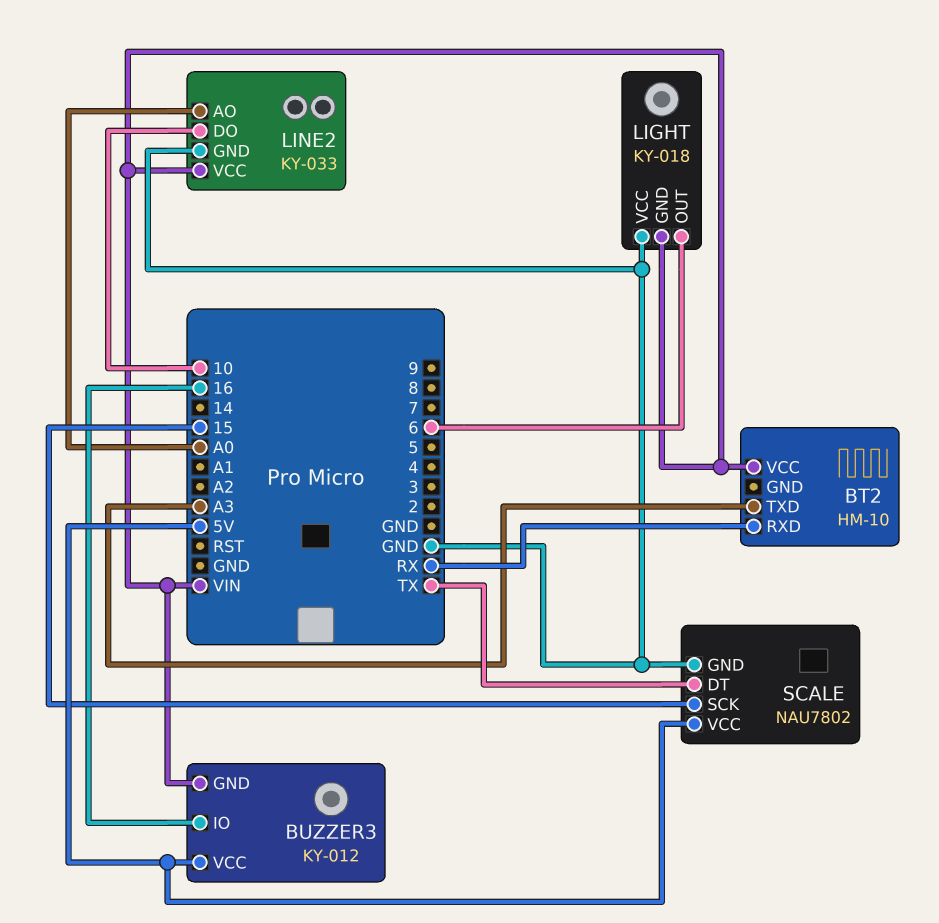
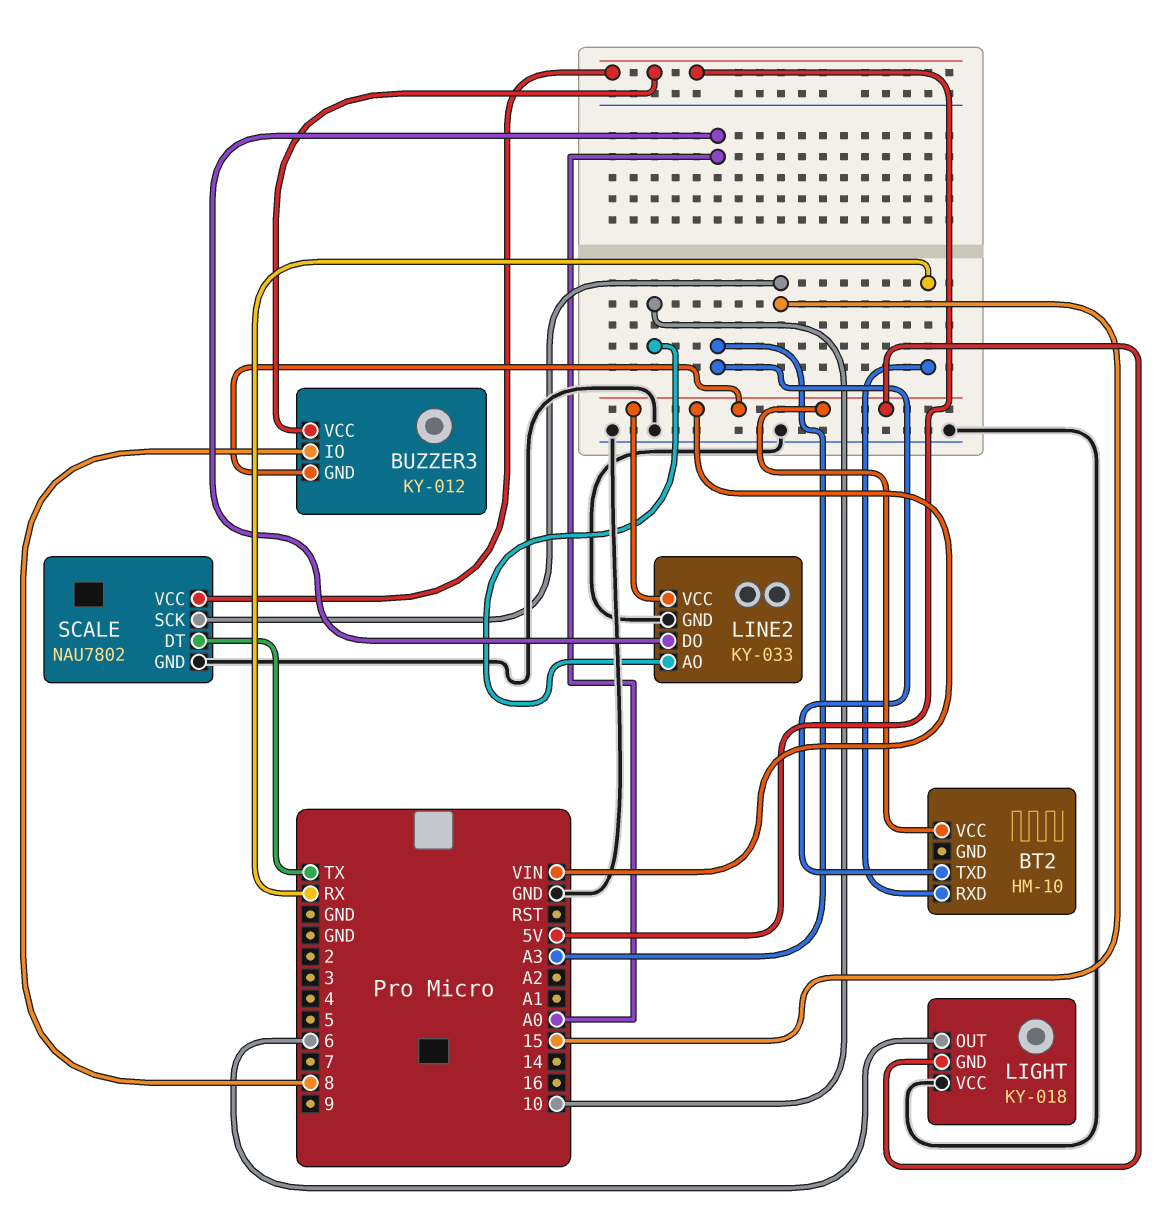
BUZZER3 pin IO: 16 -> 8
LINE2 pin AO: A0 -> 10
LINE2 pin DO: 10 -> A0

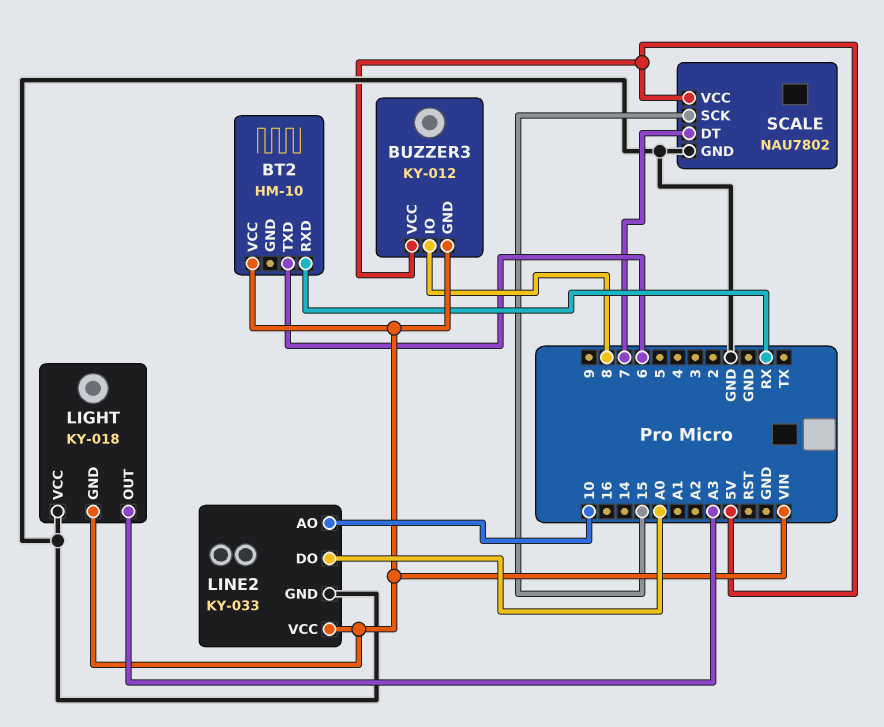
BT2 pin TXD: A3 -> 6
LIGHT pin OUT: 6 -> A3
SCALE pin DT: TX -> 7

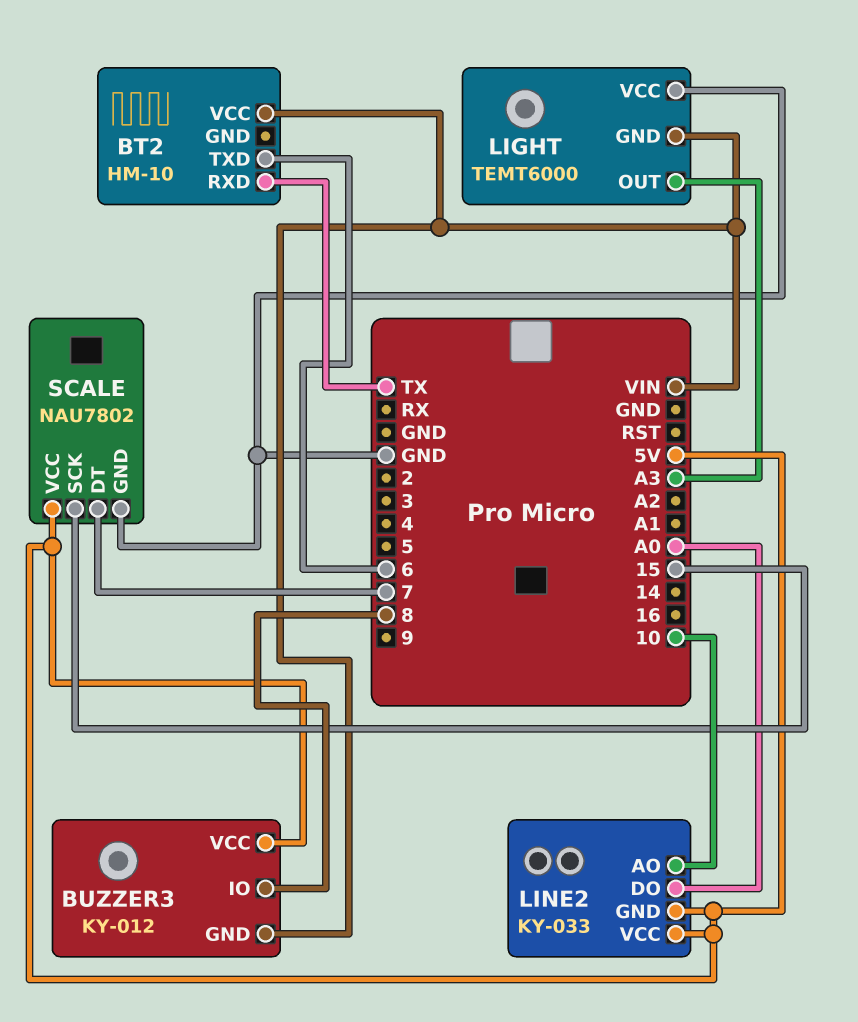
BT2 pin RXD: RX -> TX
LIGHT: KY-018 -> TEMT6000
LINE2 pin GND: GND -> 5V
LINE2 pin VCC: VIN -> 5V

